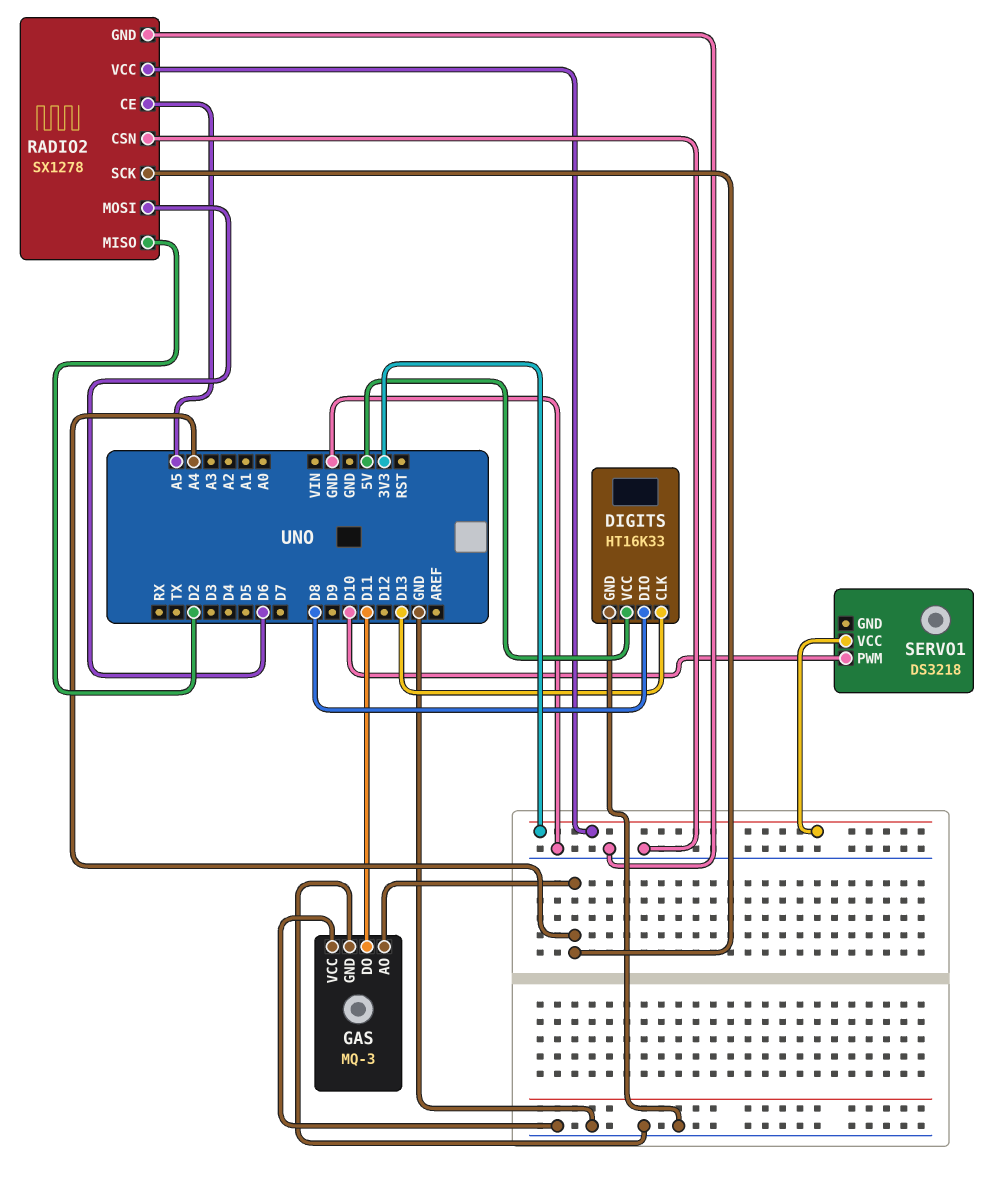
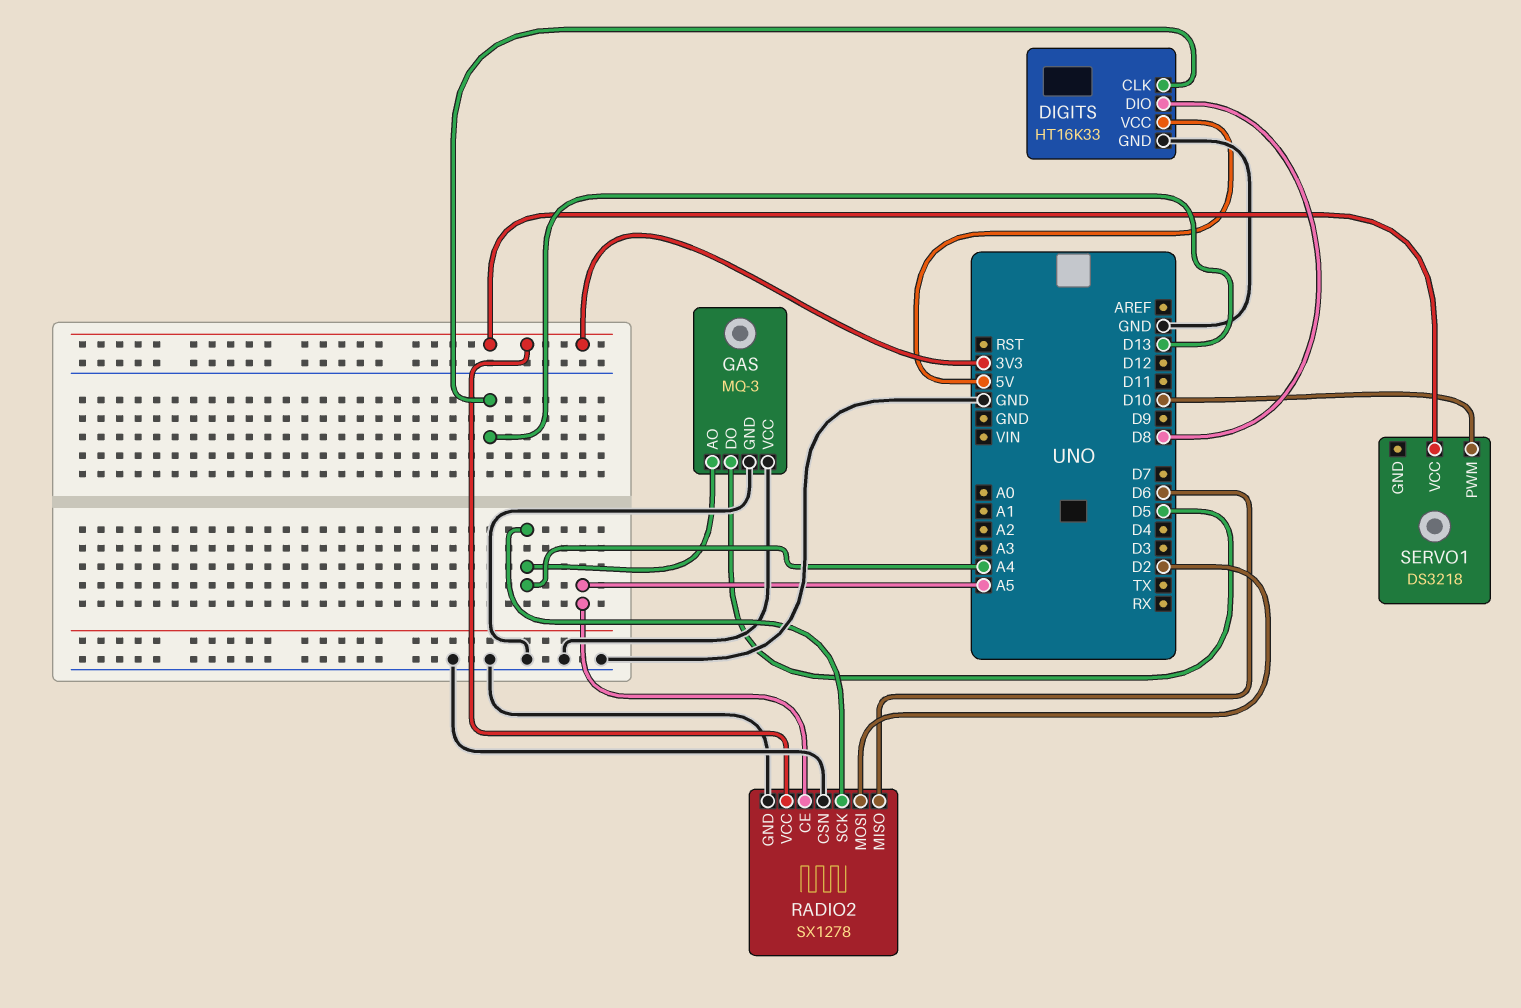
GAS pin DO: D11 -> D5
RADIO2 pin MISO: D2 -> D6
RADIO2 pin MOSI: D6 -> D2

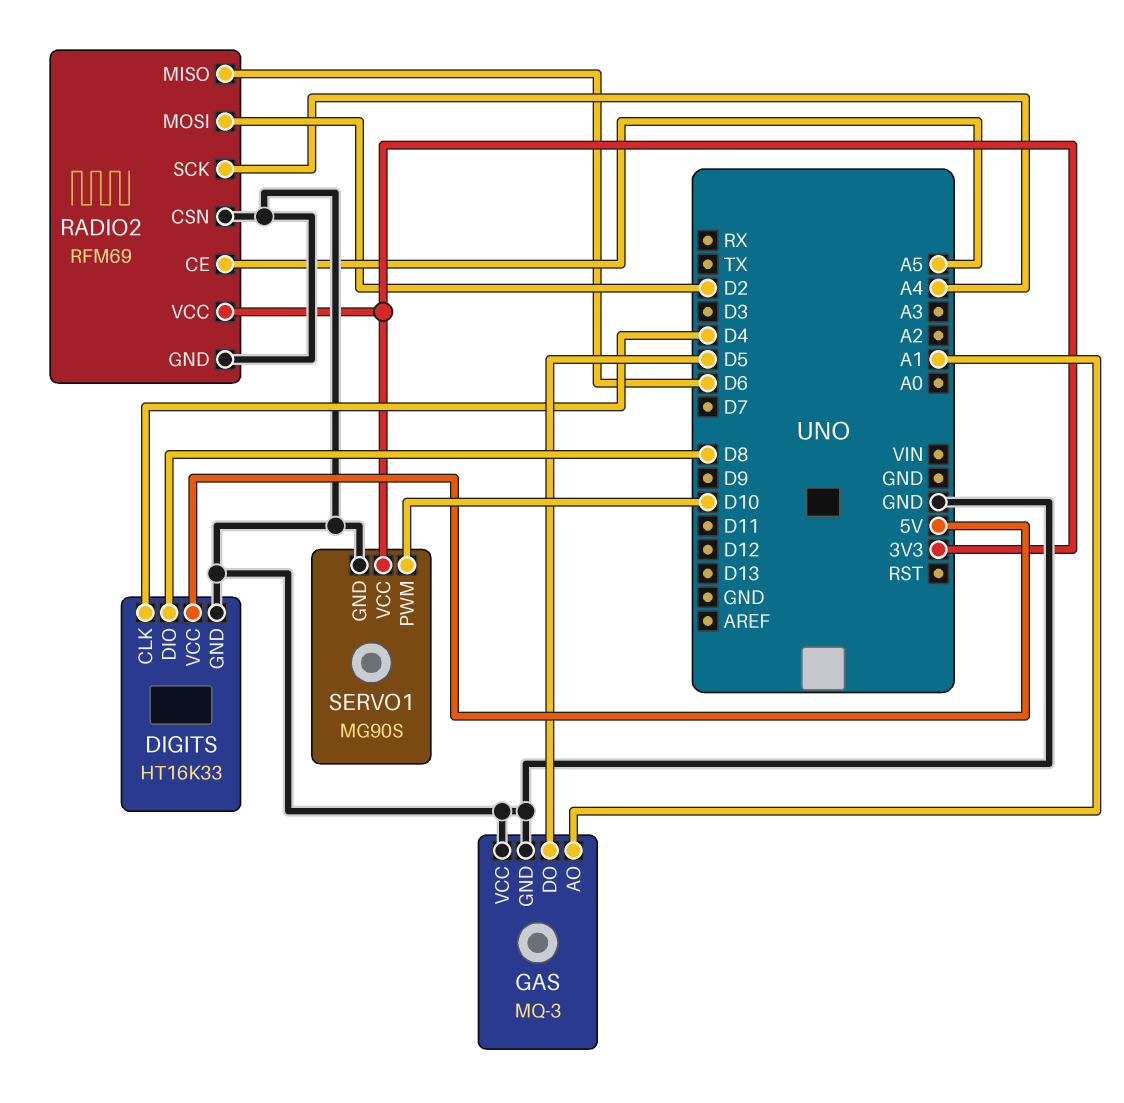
DIGITS pin CLK: D13 -> D4
GAS pin AO: A4 -> A1
RADIO2: SX1278 -> RFM69
SERVO1: DS3218 -> MG90S
SERVO1 pin GND: none -> GND

